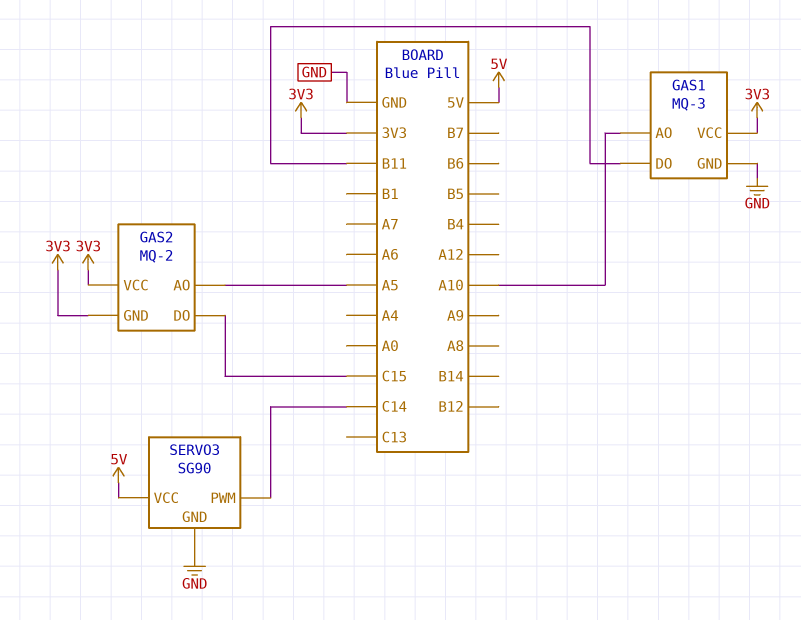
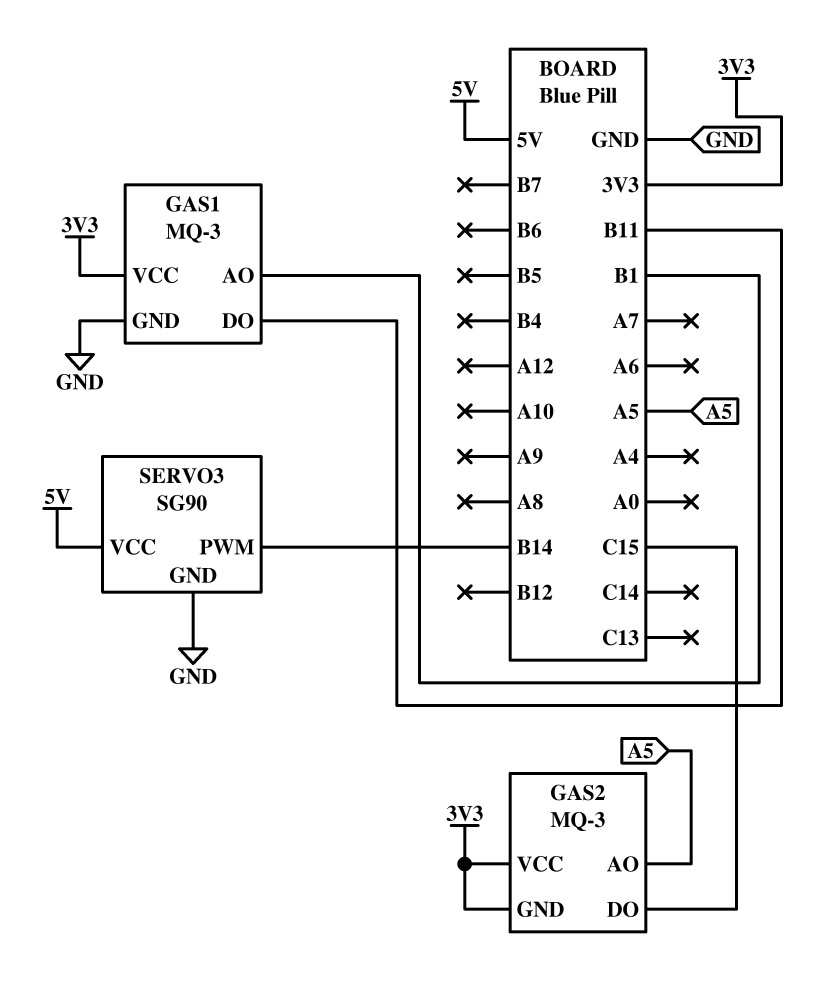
GAS1 pin AO: A10 -> B1
GAS2: MQ-2 -> MQ-3
SERVO3 pin PWM: C14 -> B14

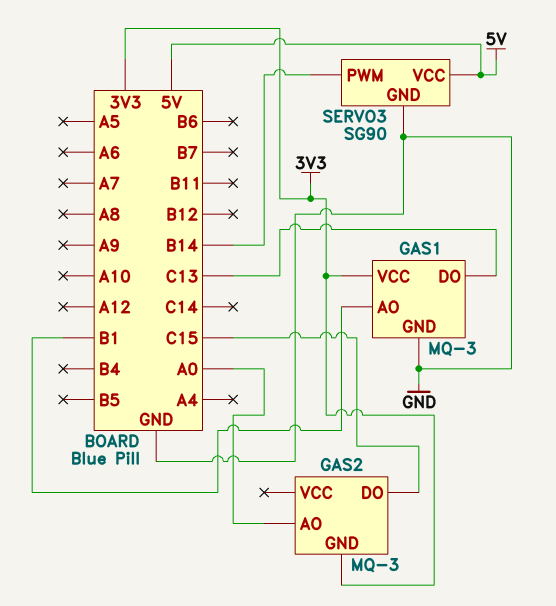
GAS1 pin DO: B11 -> C13
GAS2 pin AO: A5 -> A0
GAS2 pin VCC: 3V3 -> none

